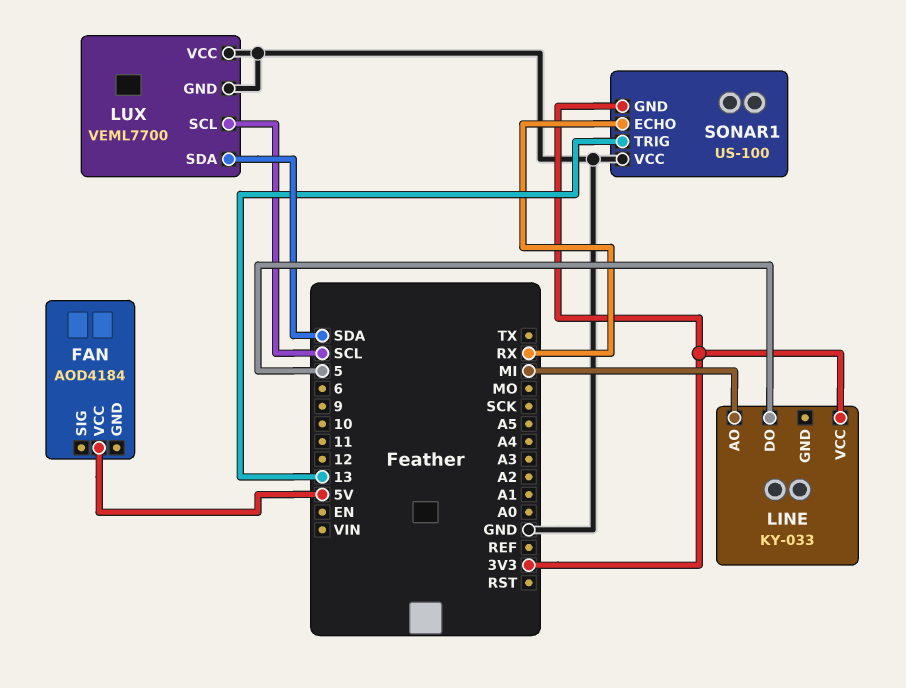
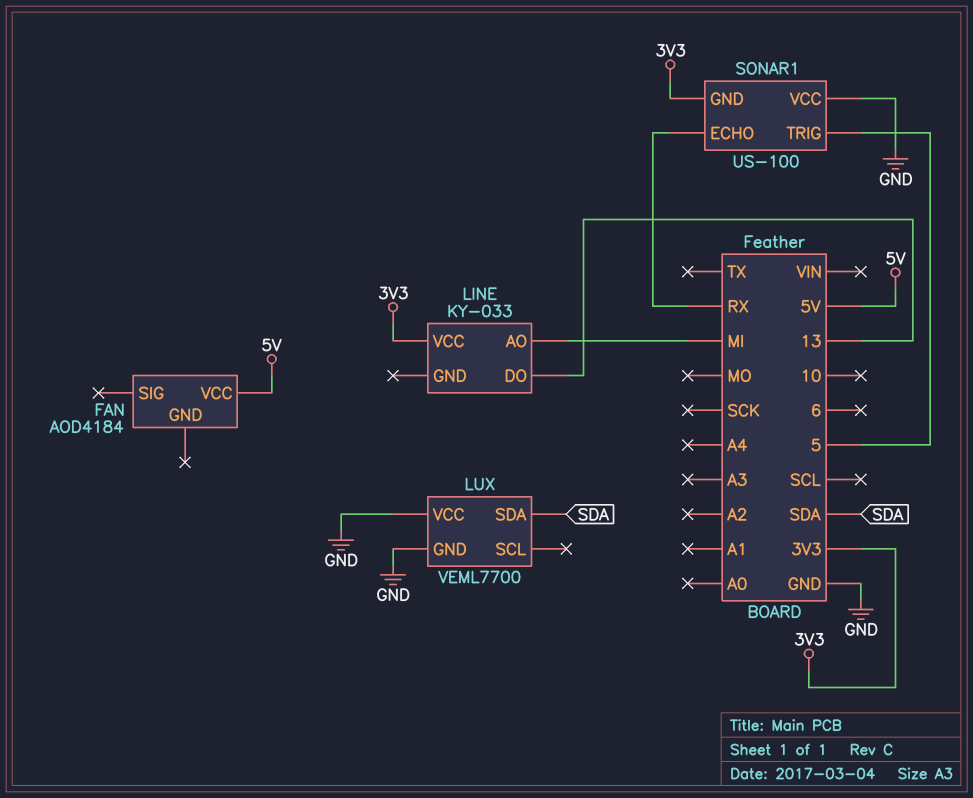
LINE pin DO: 5 -> 13
LUX pin SCL: SCL -> none
SONAR1 pin TRIG: 13 -> 5

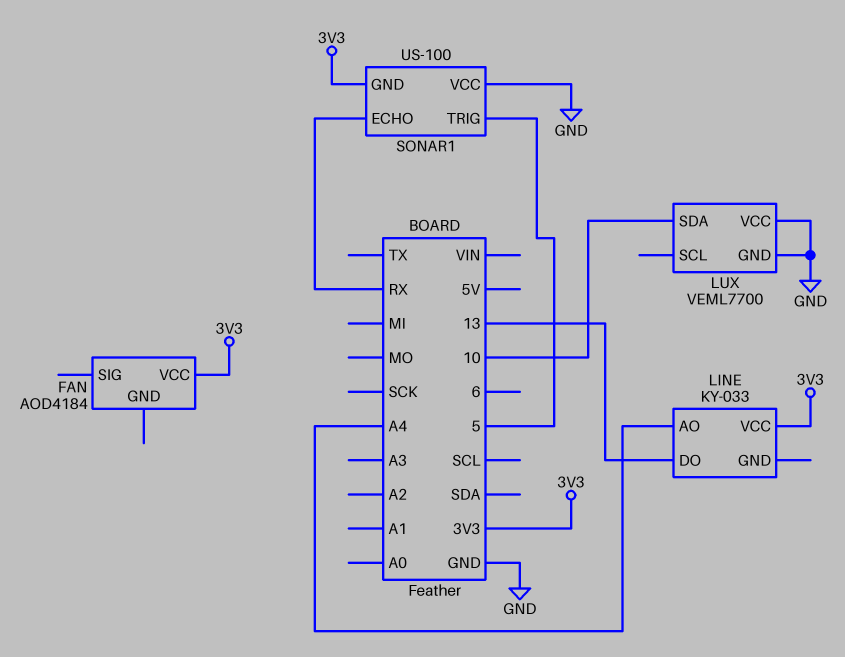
FAN pin VCC: 5V -> 3V3
LINE pin AO: MI -> A4
LUX pin SDA: SDA -> 10

